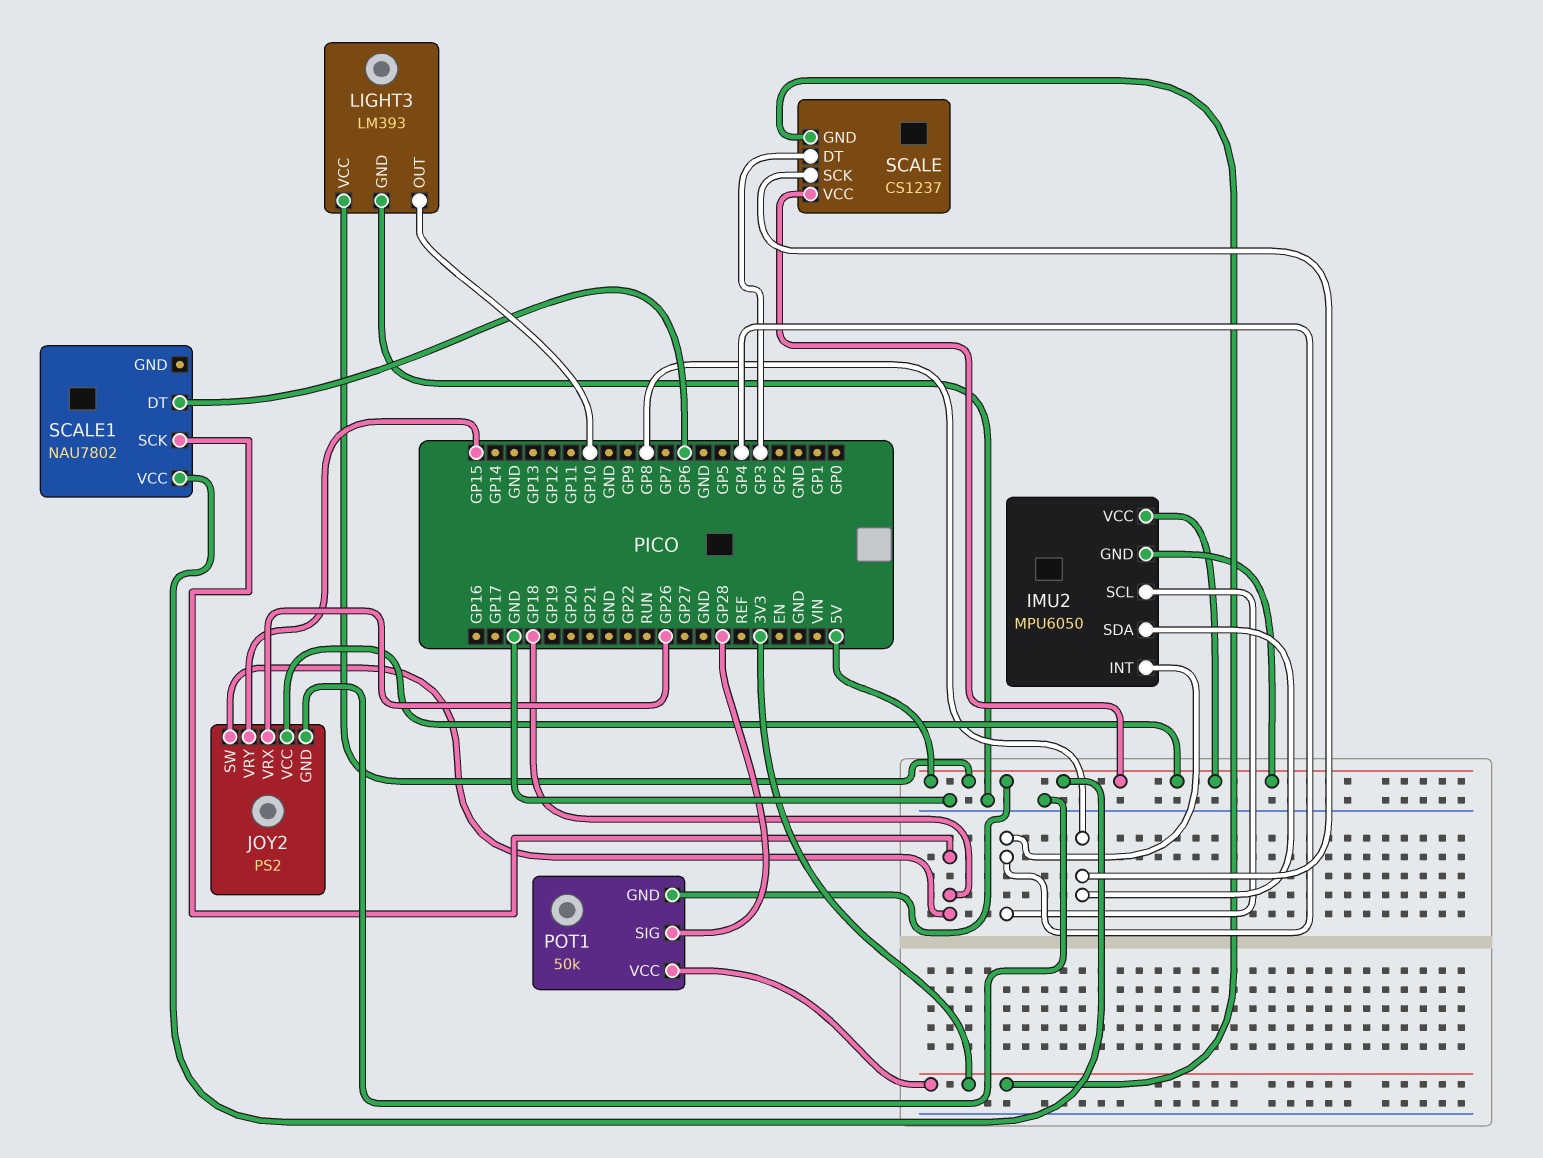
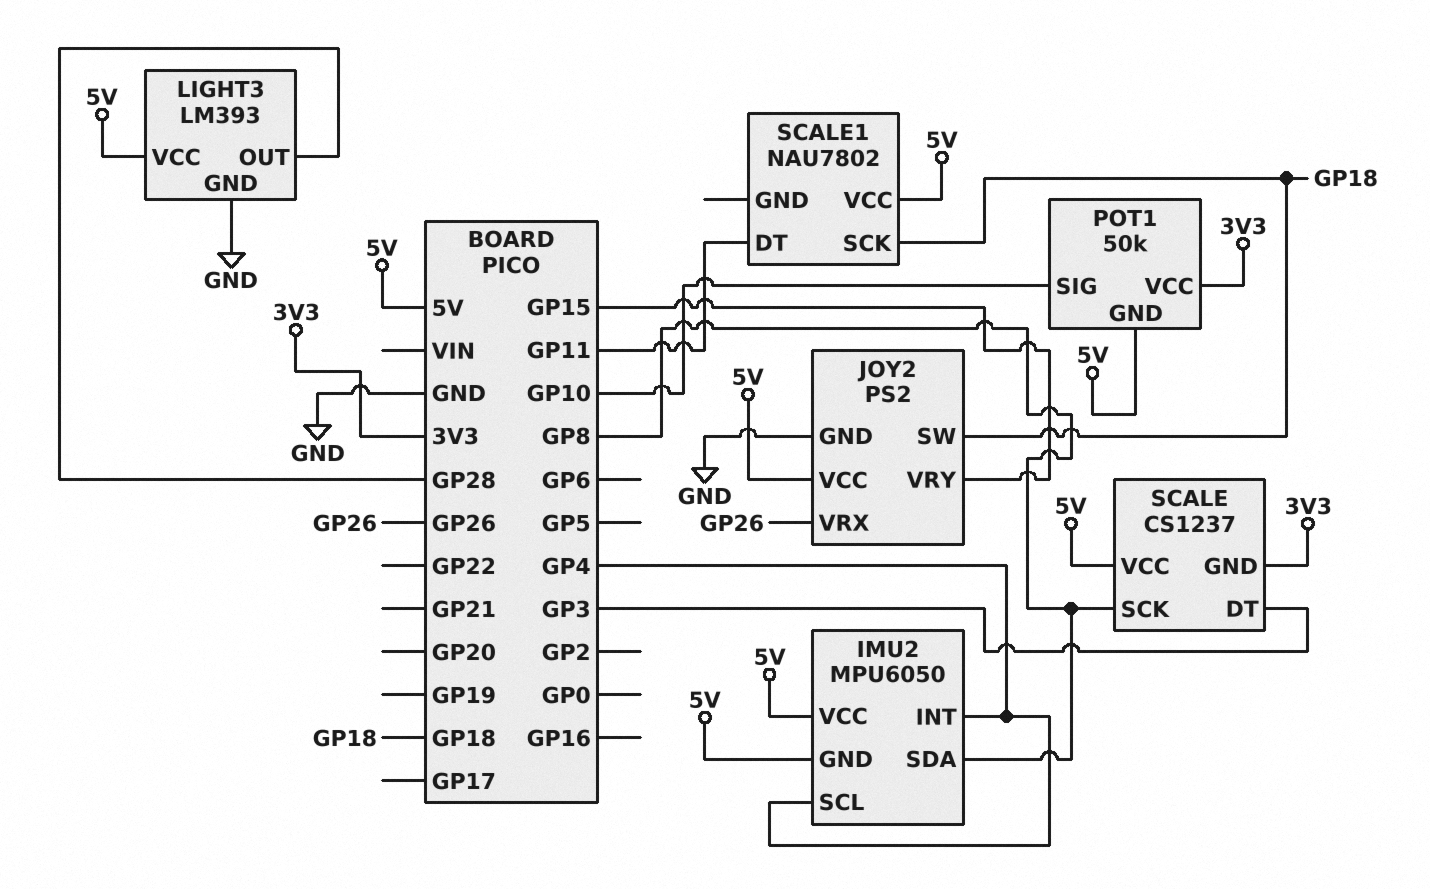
LIGHT3 pin OUT: GP10 -> GP28
POT1 pin SIG: GP28 -> GP10
SCALE1 pin DT: GP6 -> GP11

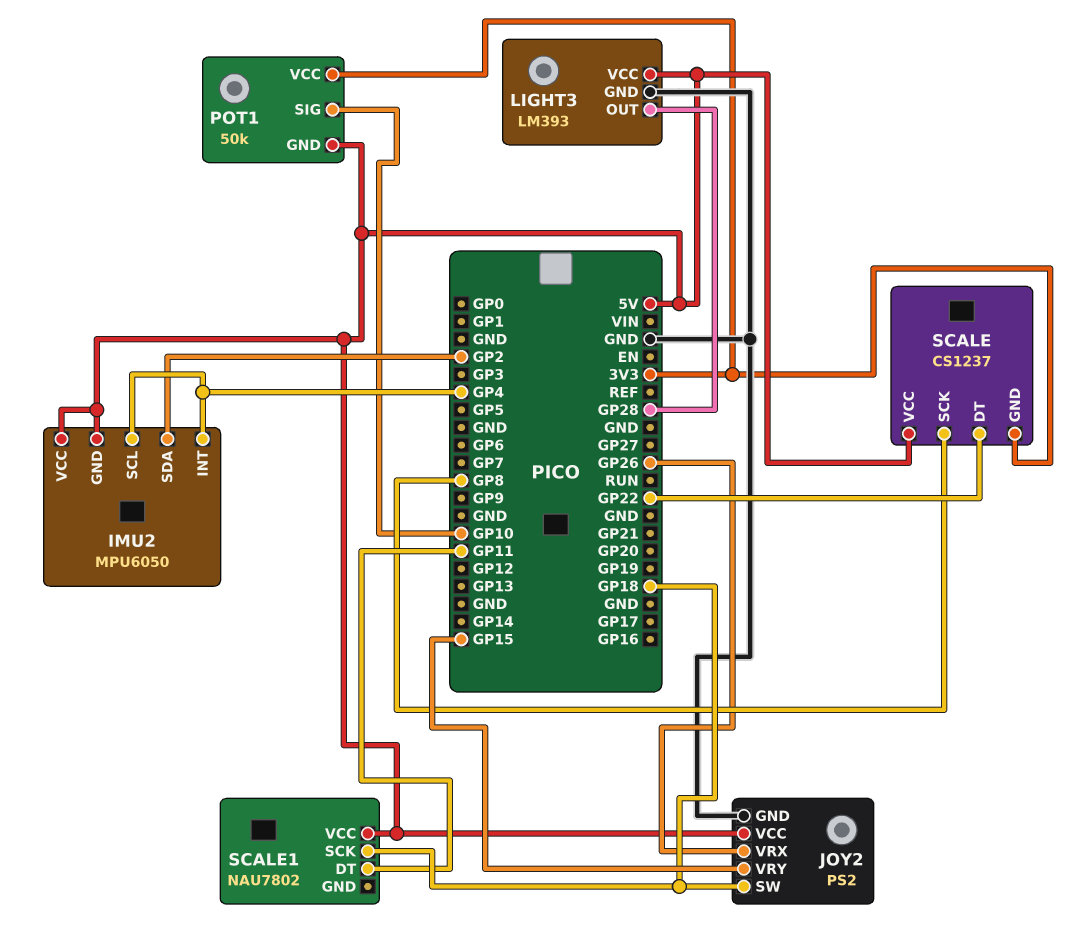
IMU2 pin SDA: GP8 -> GP2
SCALE pin DT: GP3 -> GP22

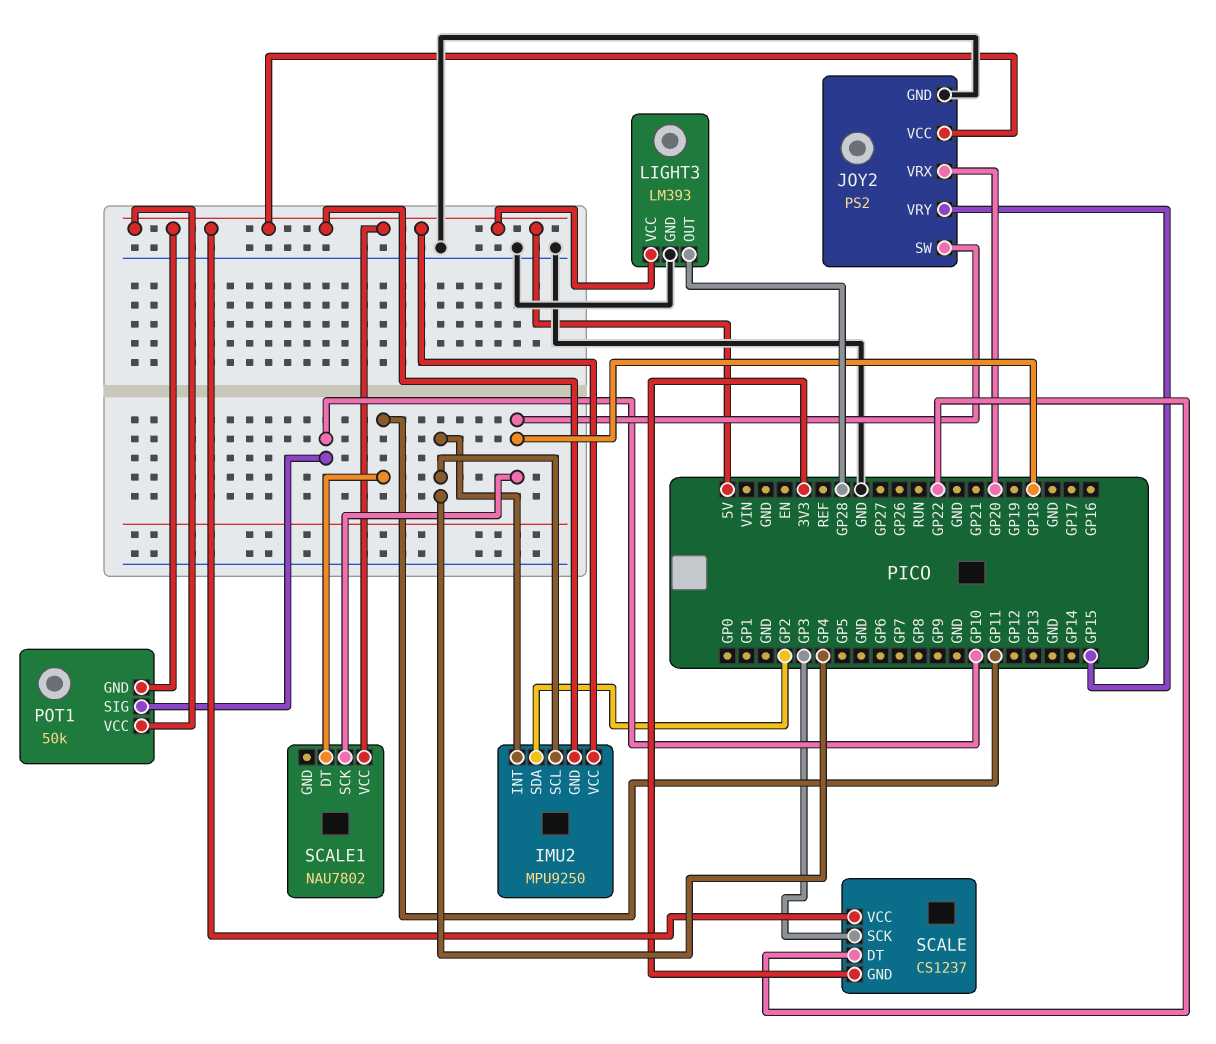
IMU2: MPU6050 -> MPU9250
JOY2 pin VRX: GP26 -> GP20
POT1 pin VCC: 3V3 -> 5V
SCALE pin SCK: GP8 -> GP3

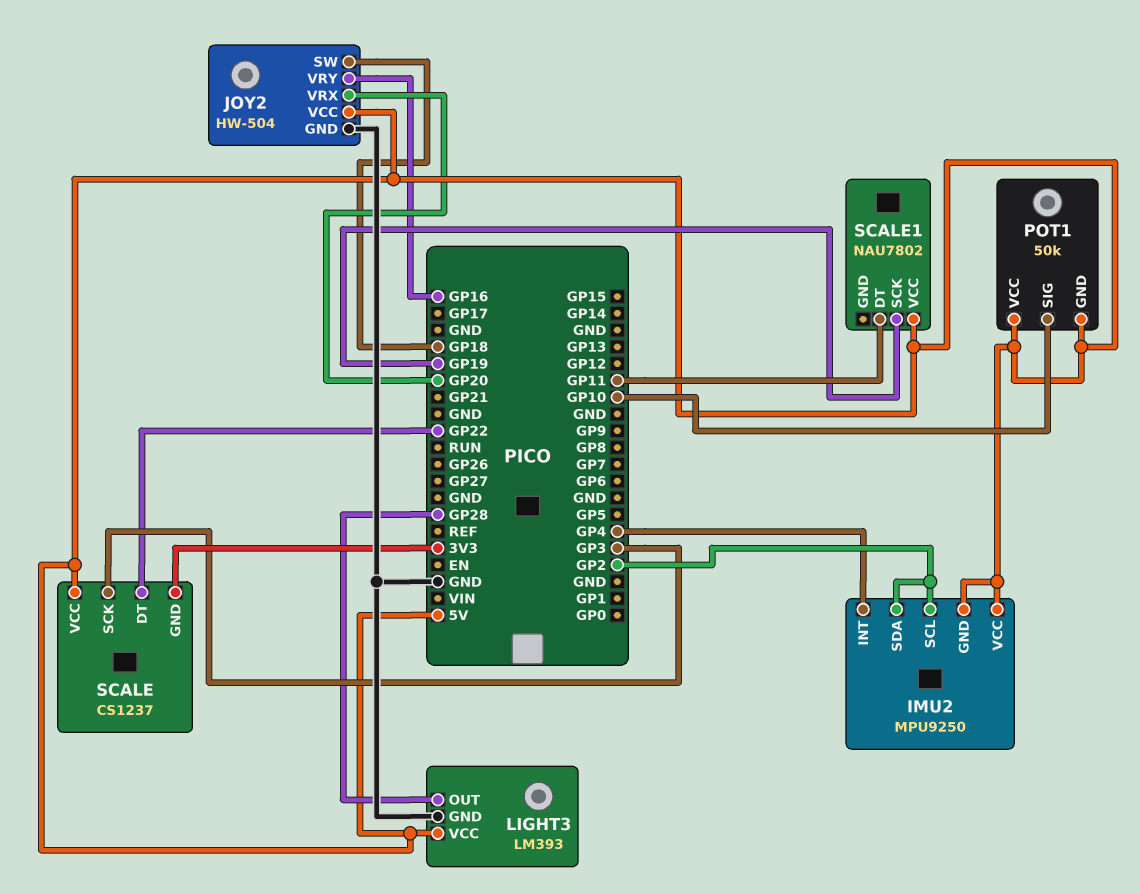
IMU2 pin SCL: GP4 -> GP2
JOY2: PS2 -> HW-504
JOY2 pin VRY: GP15 -> GP16
SCALE1 pin SCK: GP18 -> GP19

